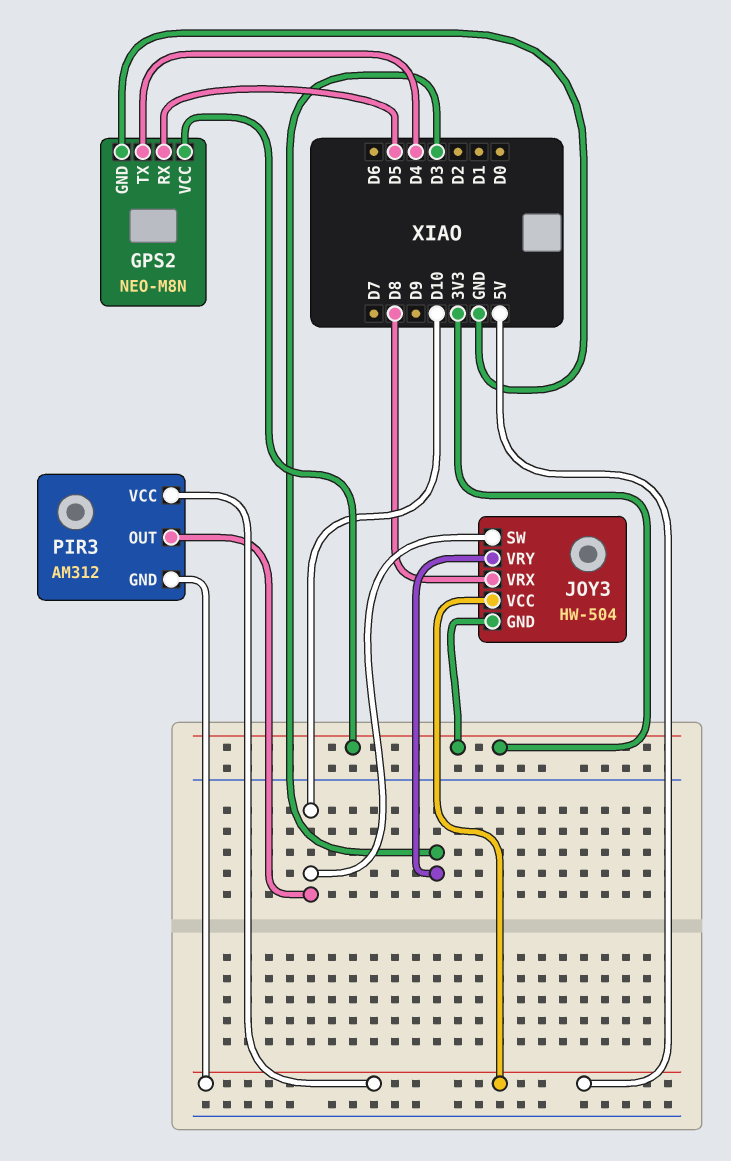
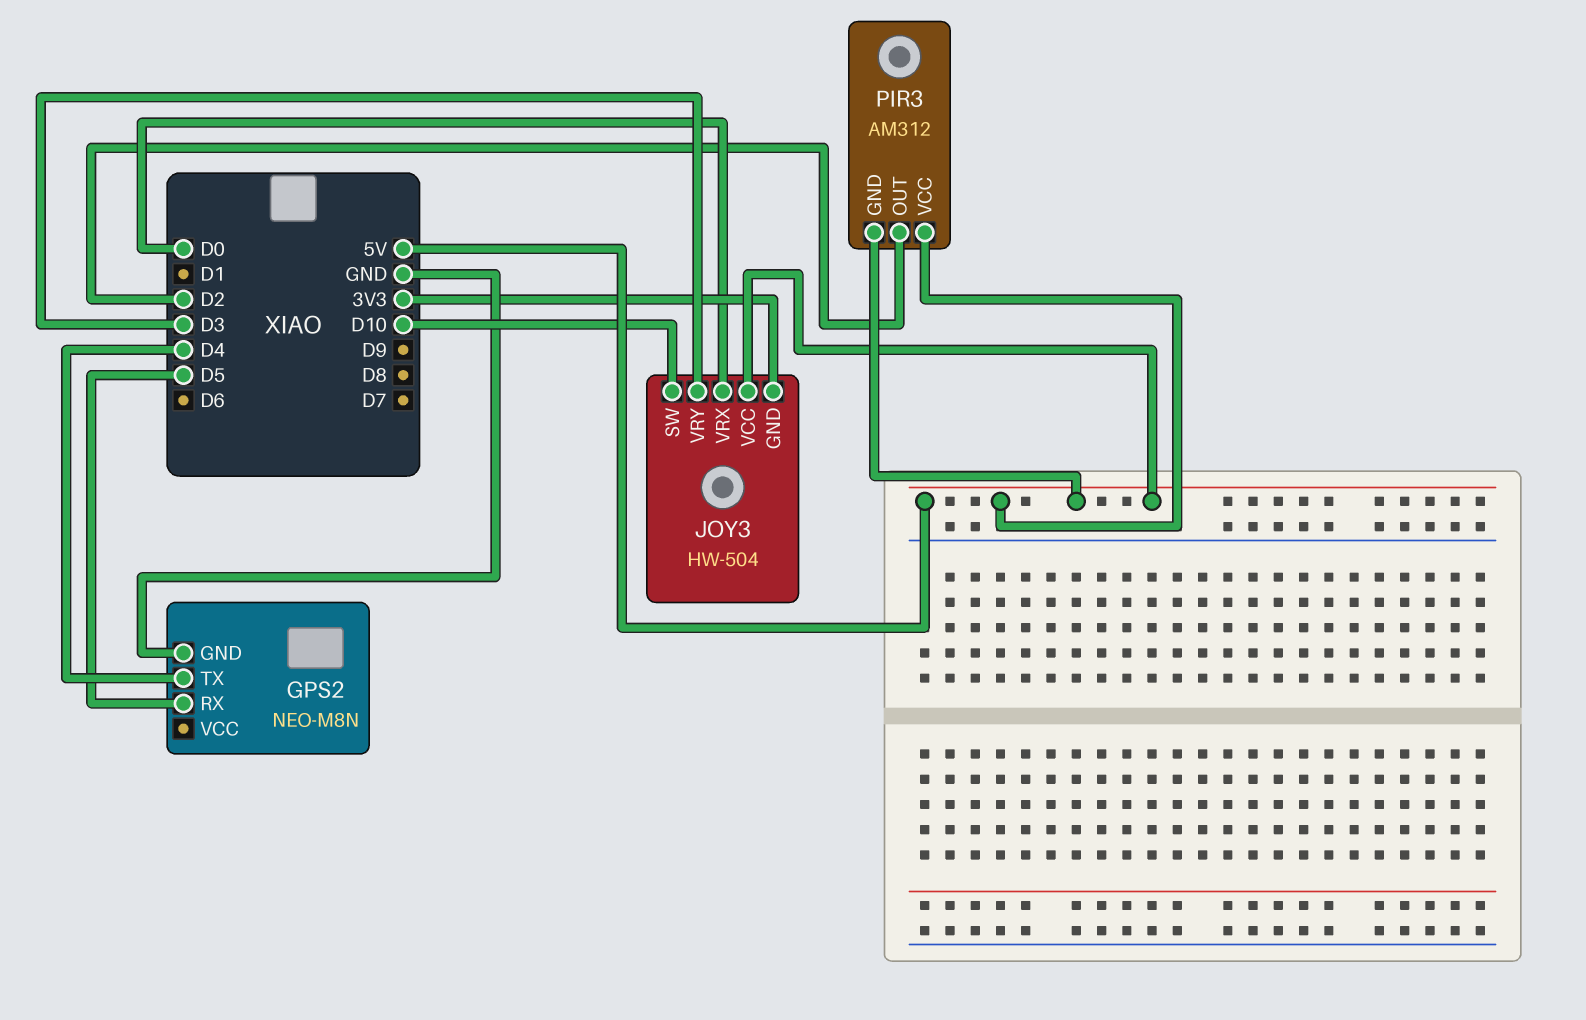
GPS2 pin VCC: 3V3 -> none
JOY3 pin VRX: D8 -> D0
PIR3 pin OUT: D10 -> D2

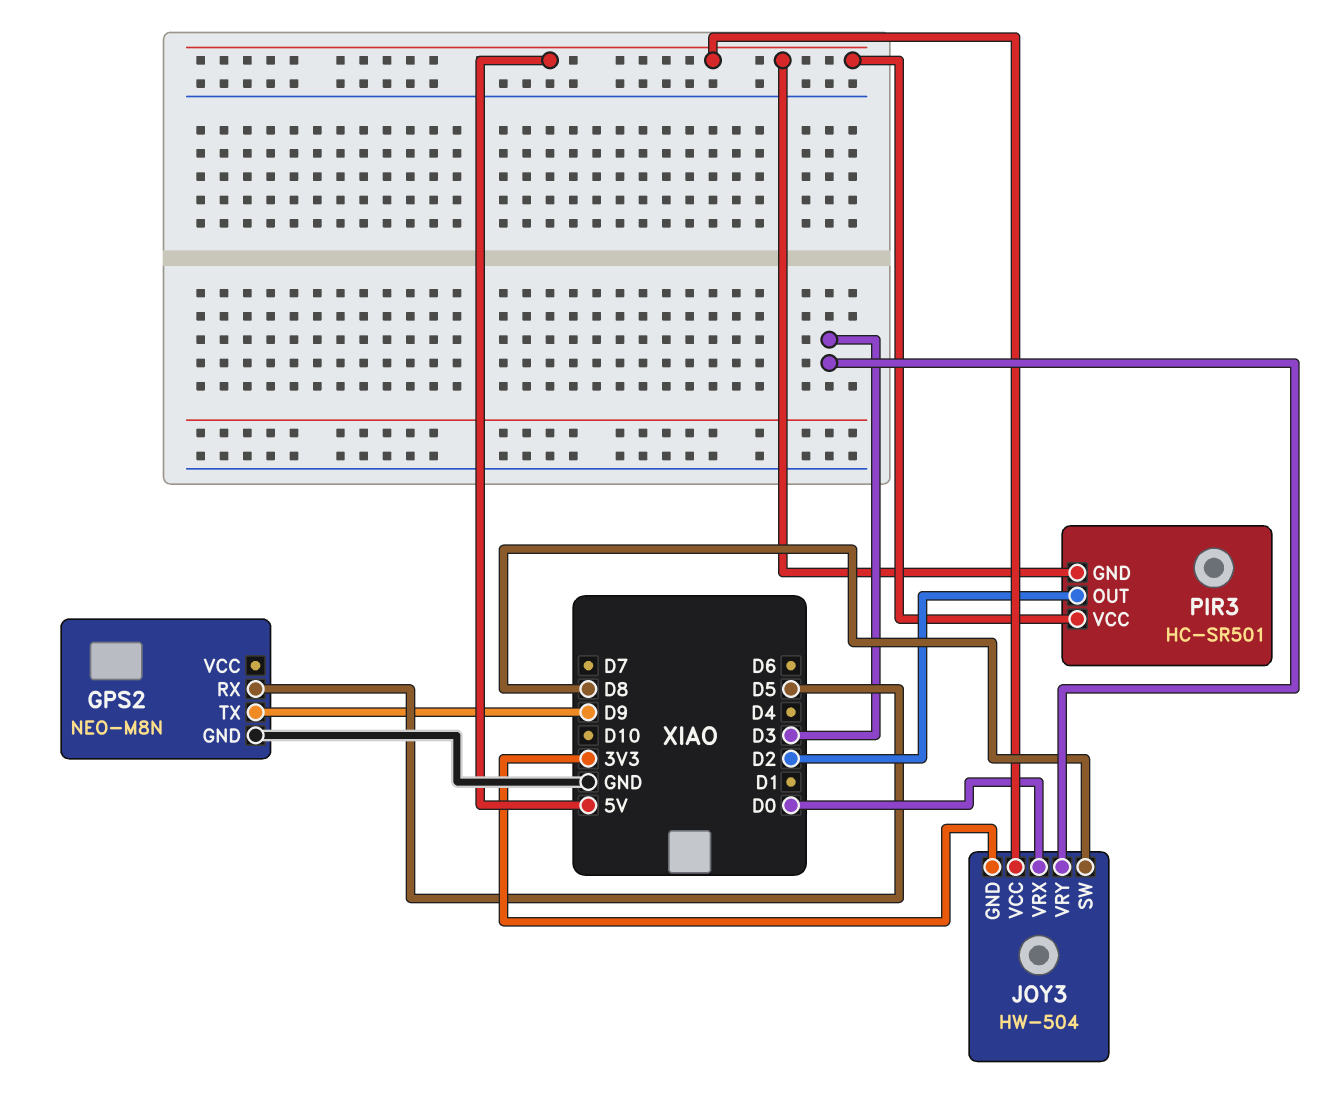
GPS2 pin TX: D4 -> D9
JOY3 pin SW: D10 -> D8
PIR3: AM312 -> HC-SR501

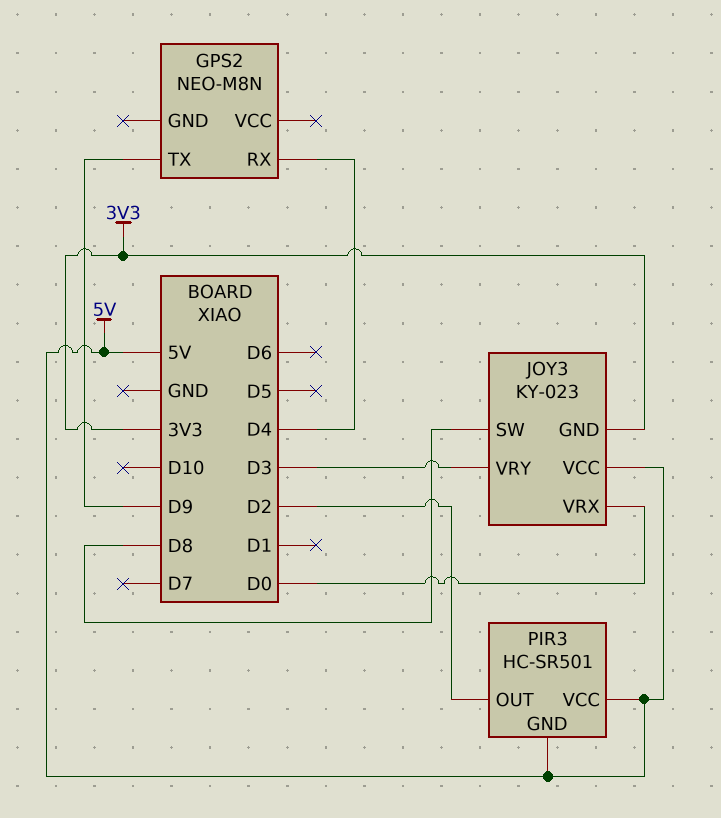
GPS2 pin GND: GND -> none
GPS2 pin RX: D5 -> D4
JOY3: HW-504 -> KY-023

